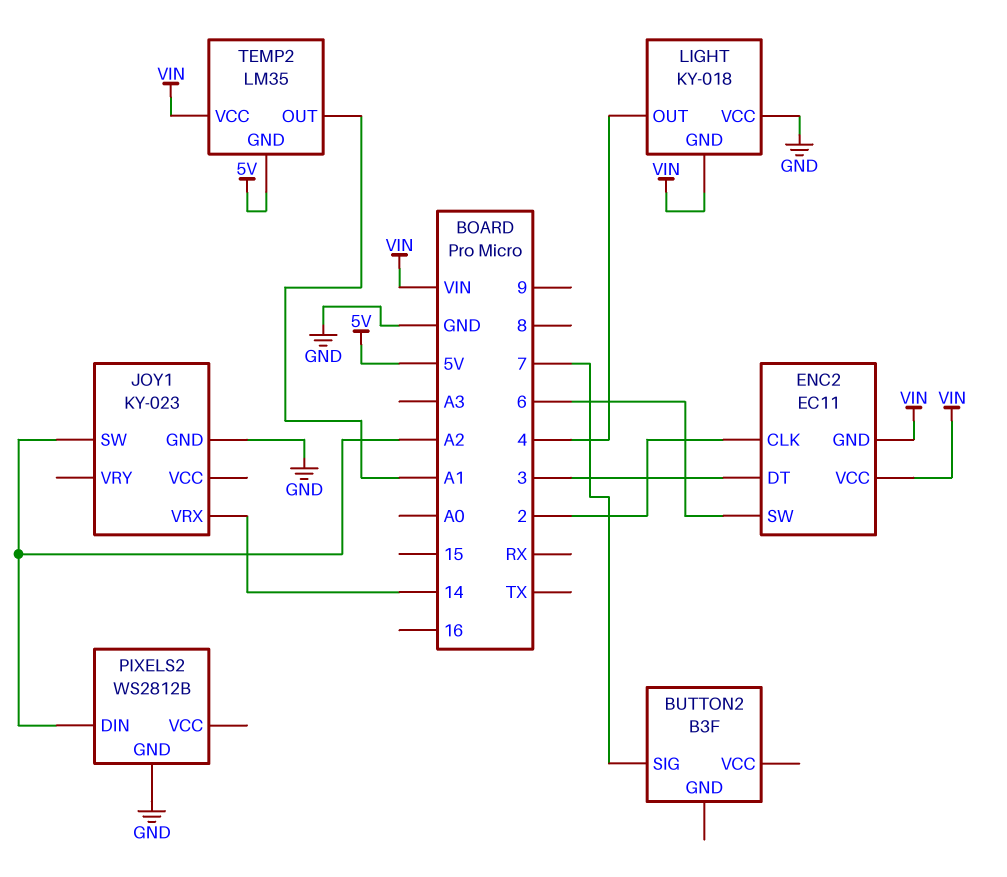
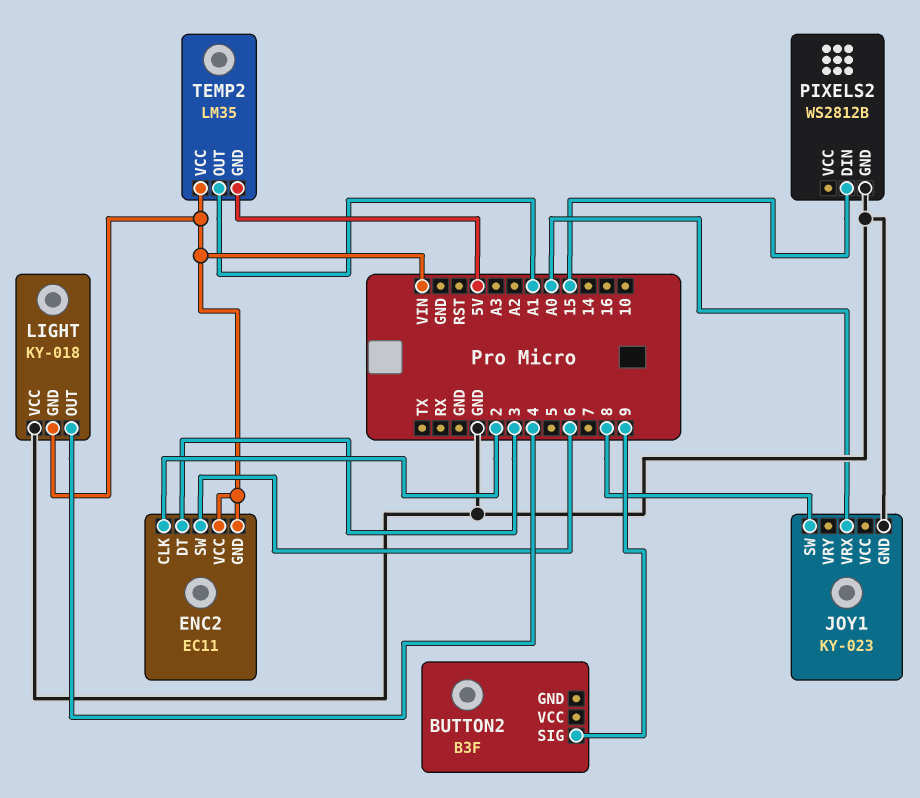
BUTTON2 pin SIG: 7 -> 9
JOY1 pin SW: A2 -> 8
JOY1 pin VRX: 14 -> A0
PIXELS2 pin DIN: A2 -> 15

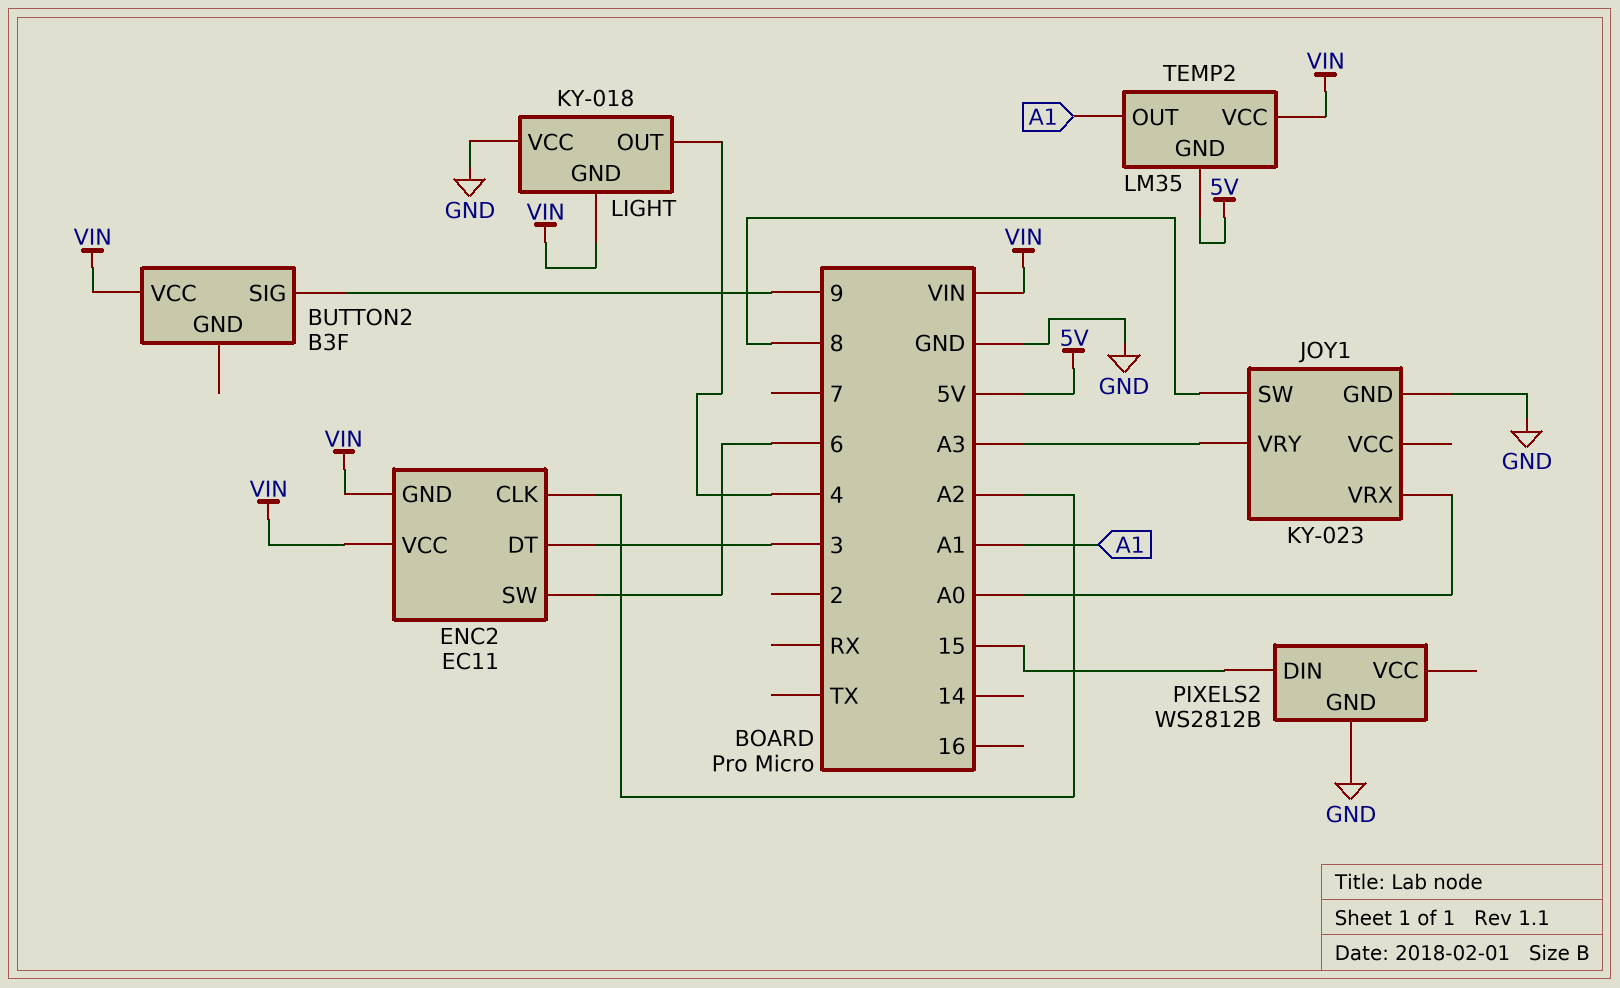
BUTTON2 pin VCC: none -> VIN
ENC2 pin CLK: 2 -> A2
JOY1 pin VRY: none -> A3

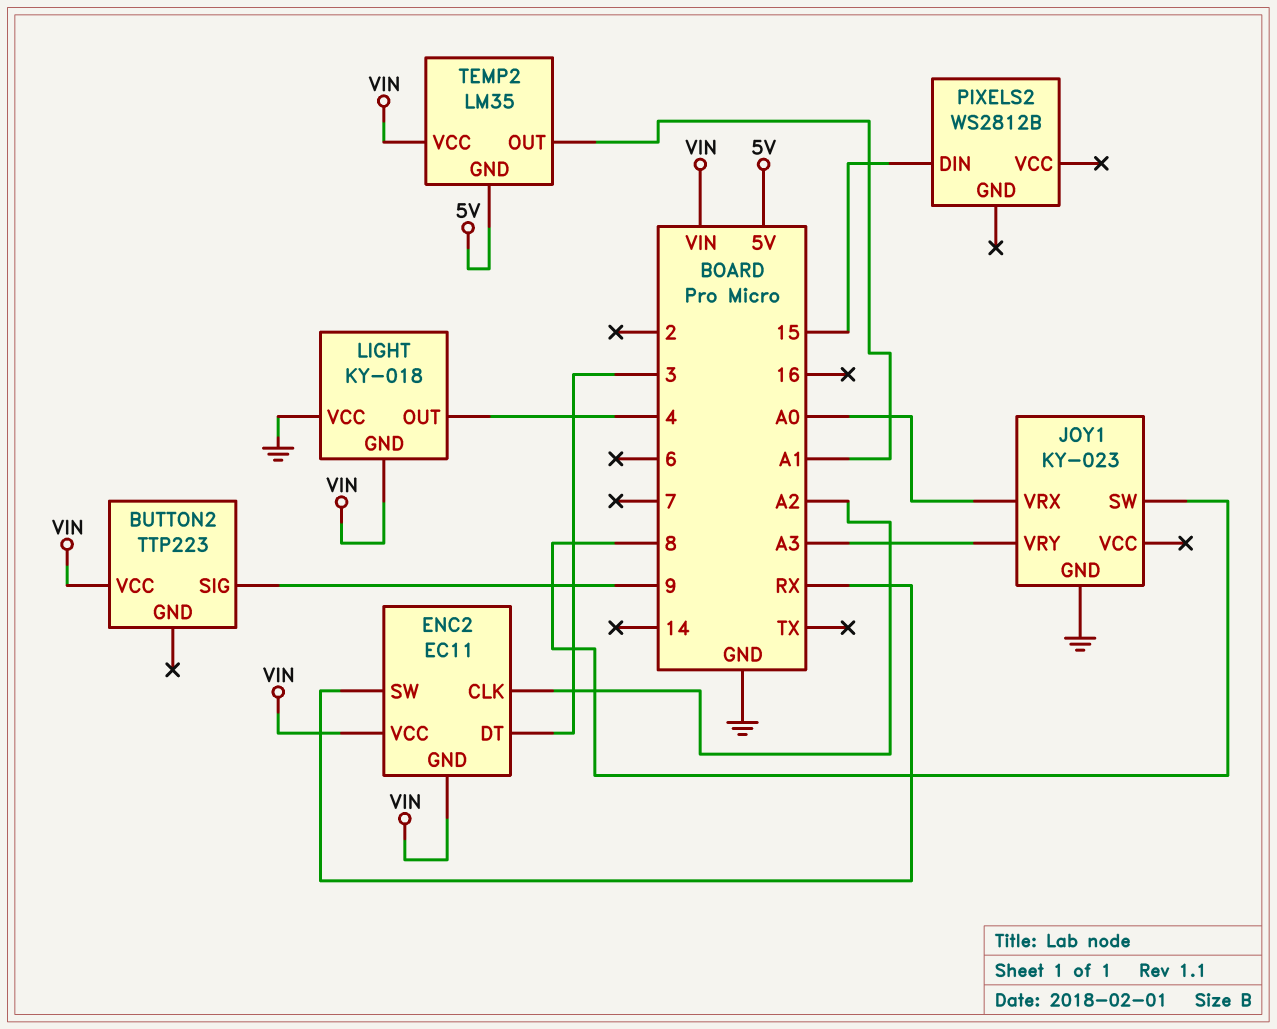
BUTTON2: B3F -> TTP223
ENC2 pin SW: 6 -> RX
PIXELS2 pin GND: GND -> none

